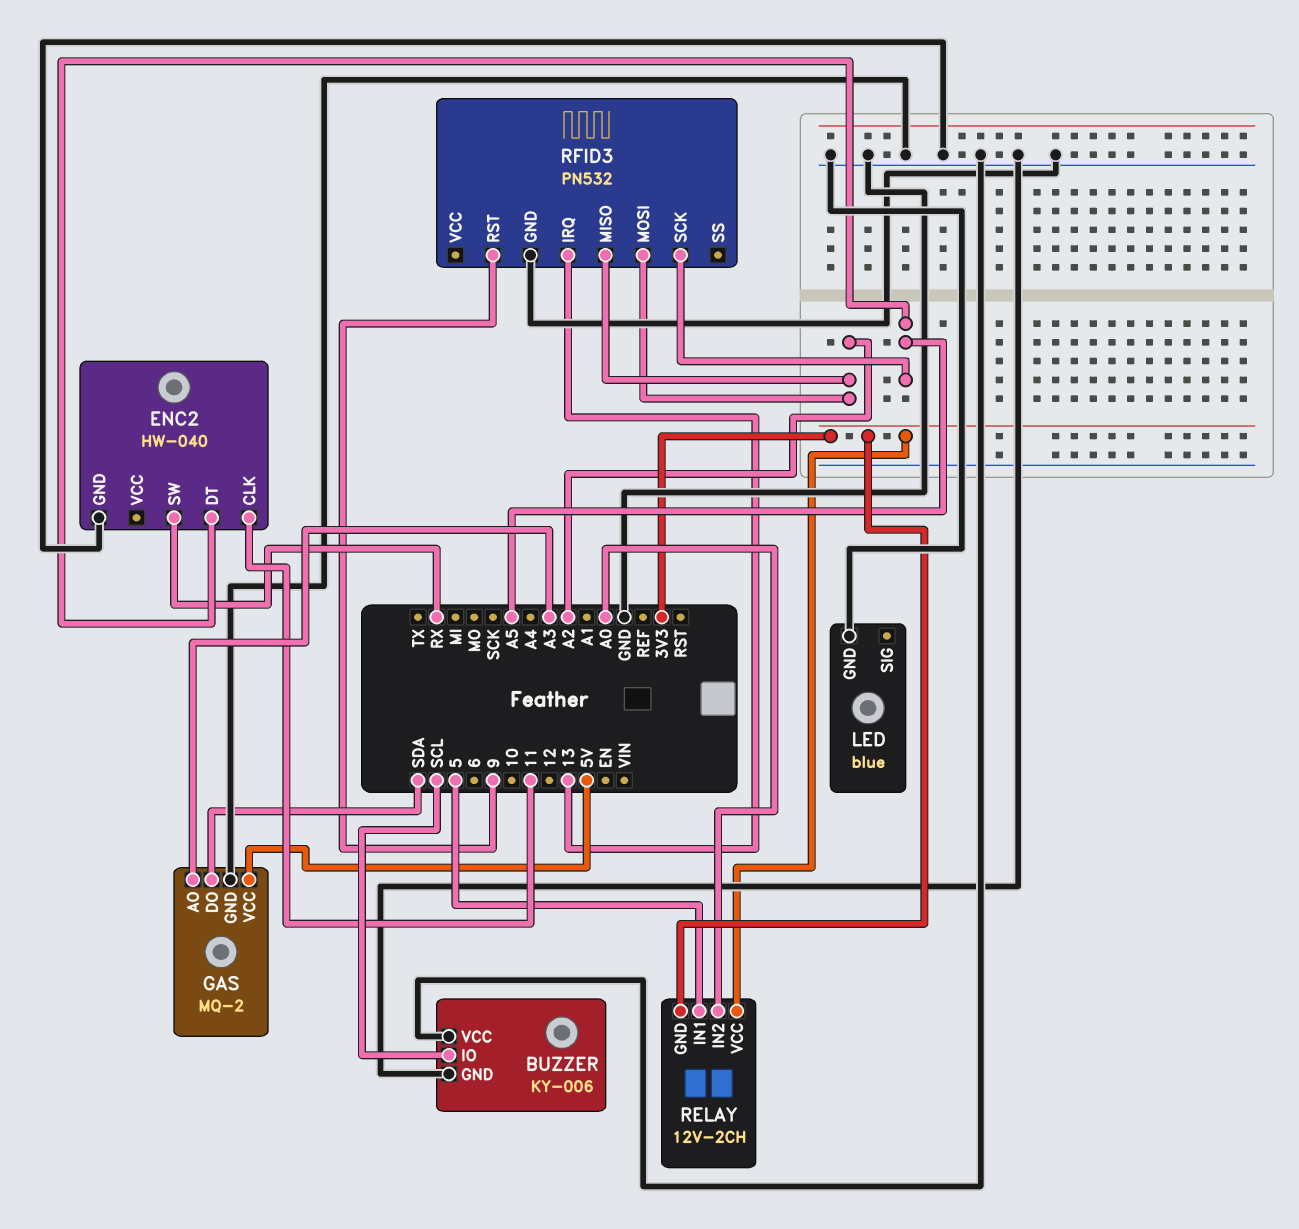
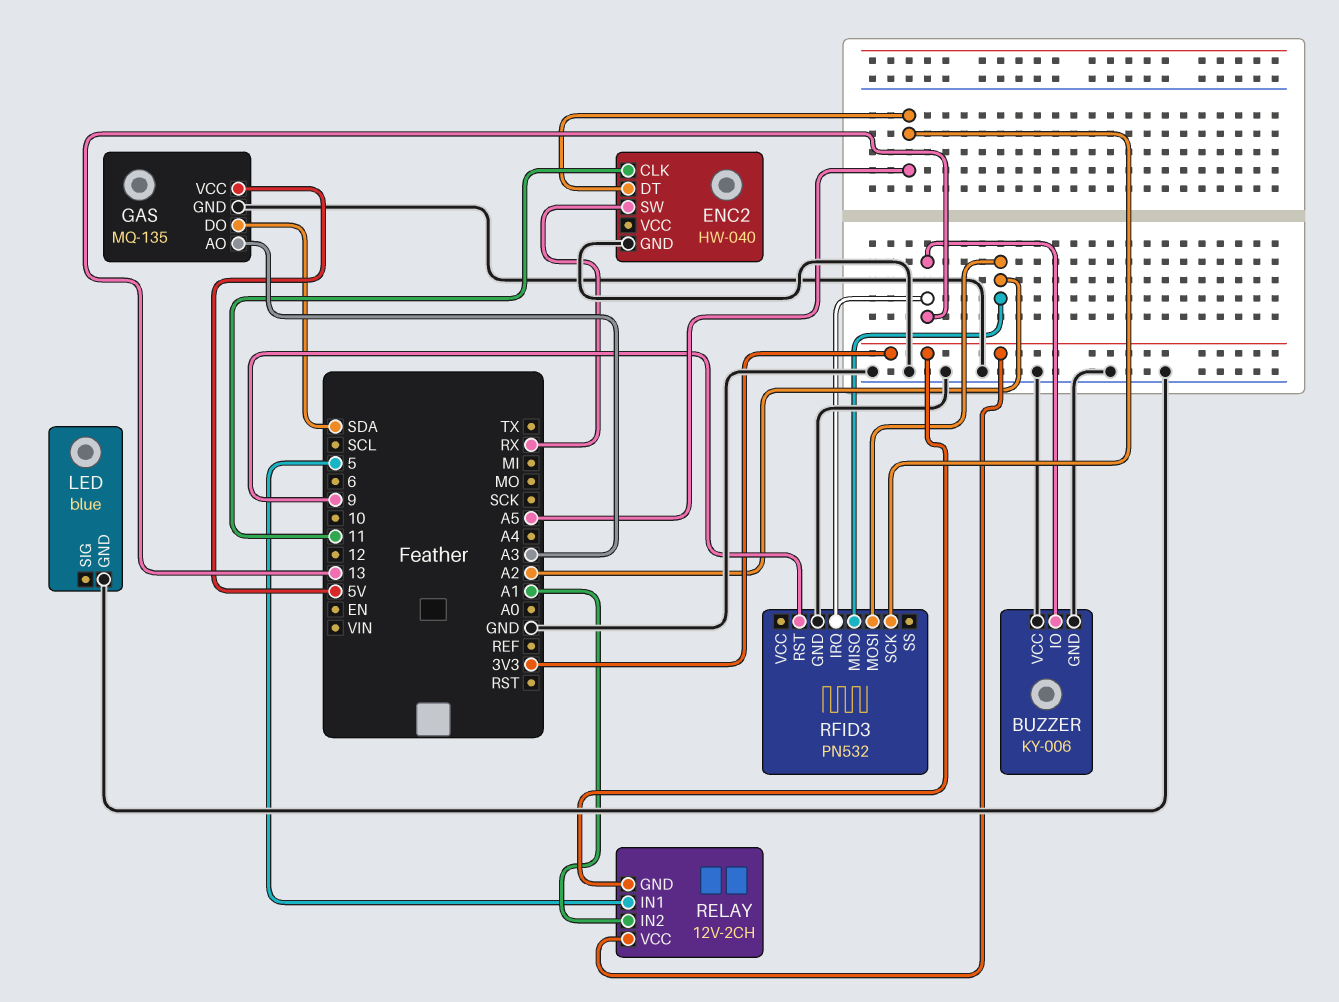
BUZZER pin IO: SCL -> 13
GAS: MQ-2 -> MQ-135
RELAY pin IN2: A0 -> A1

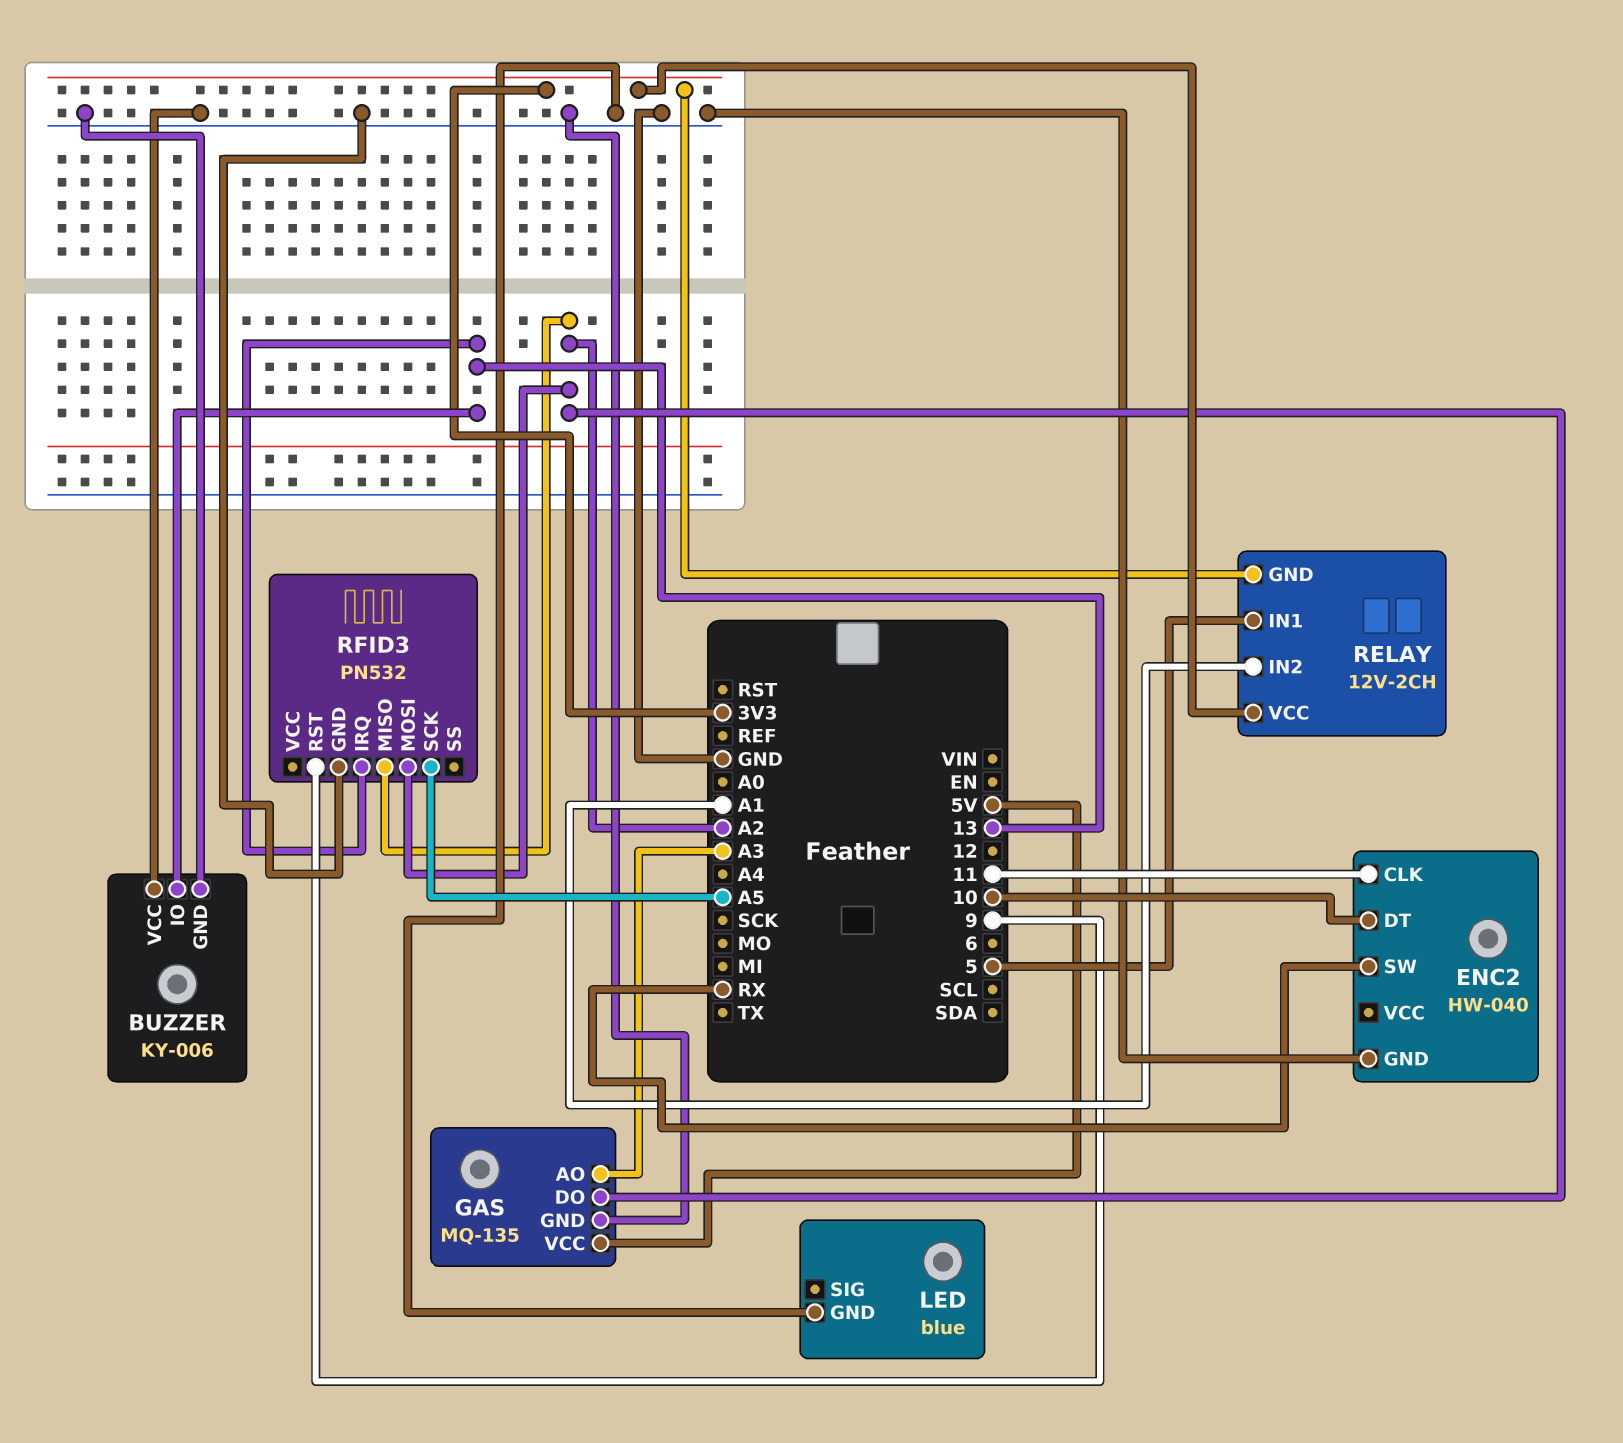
ENC2 pin DT: A5 -> 10
GAS pin DO: SDA -> A2

